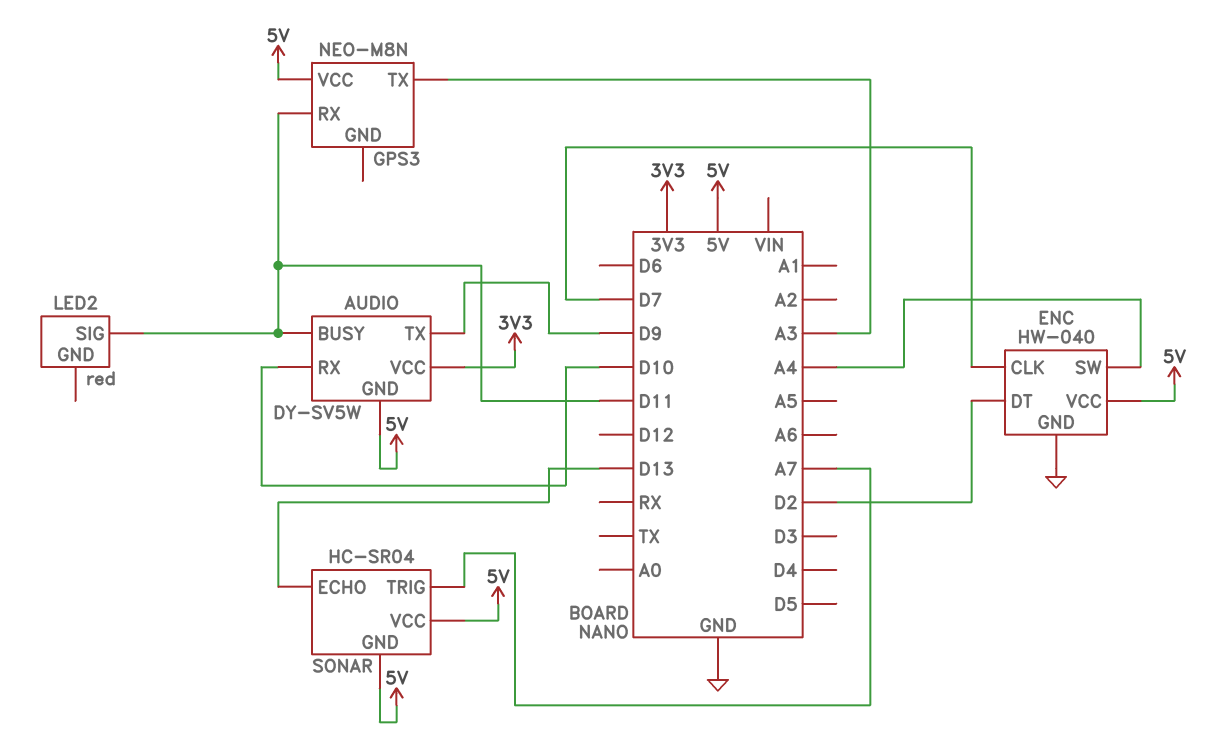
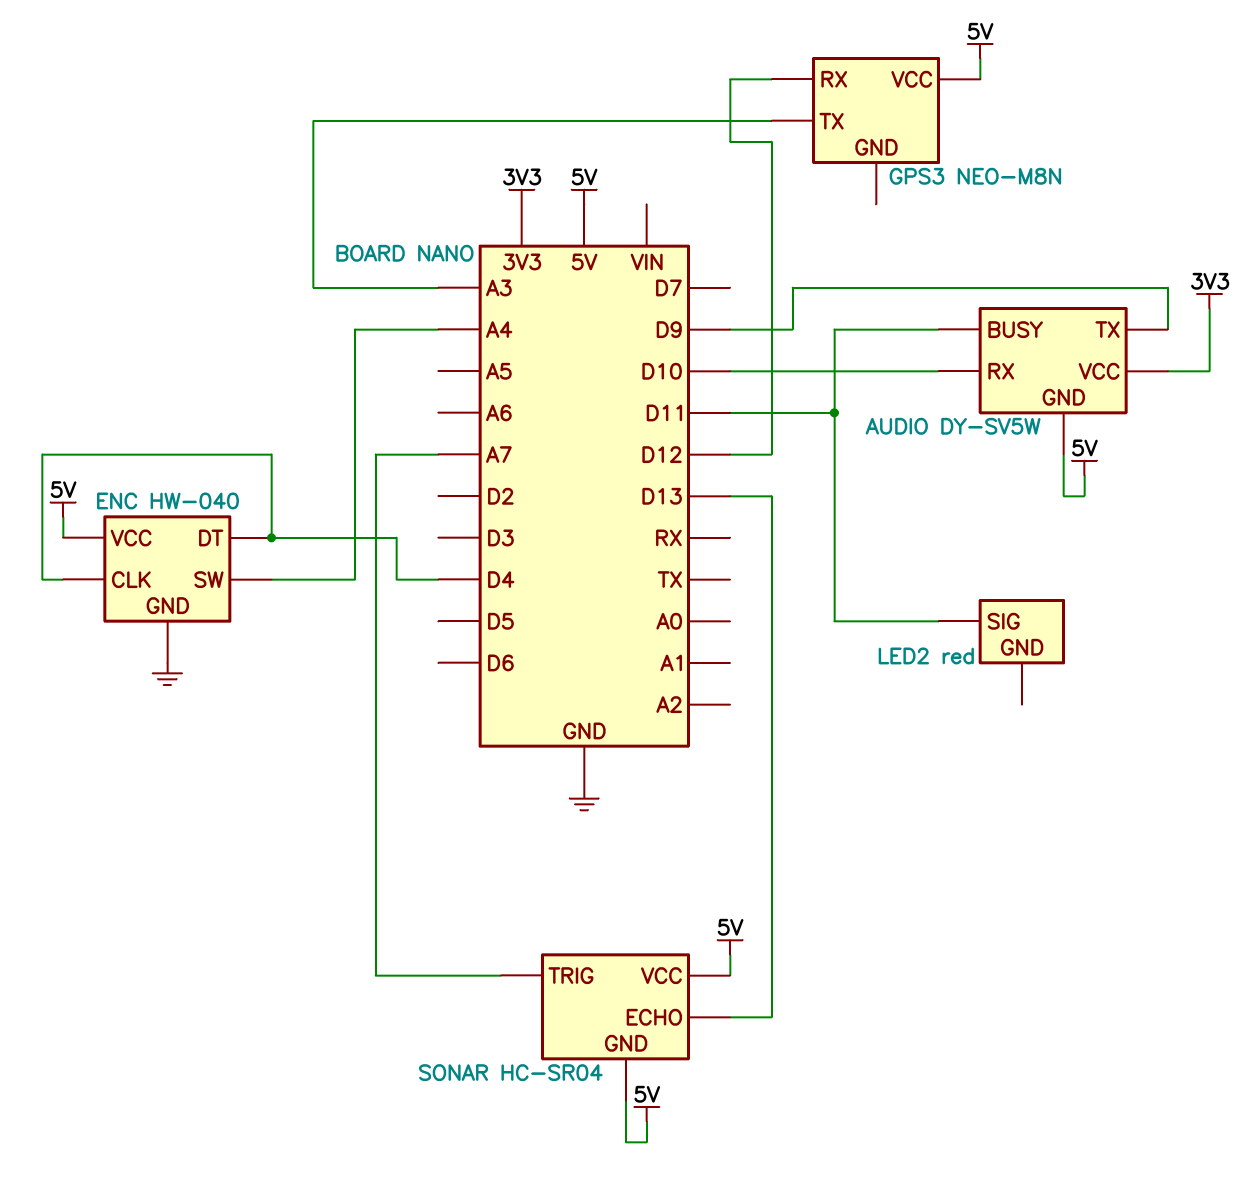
ENC pin CLK: D7 -> D4
ENC pin DT: D2 -> D4
GPS3 pin RX: D11 -> D12

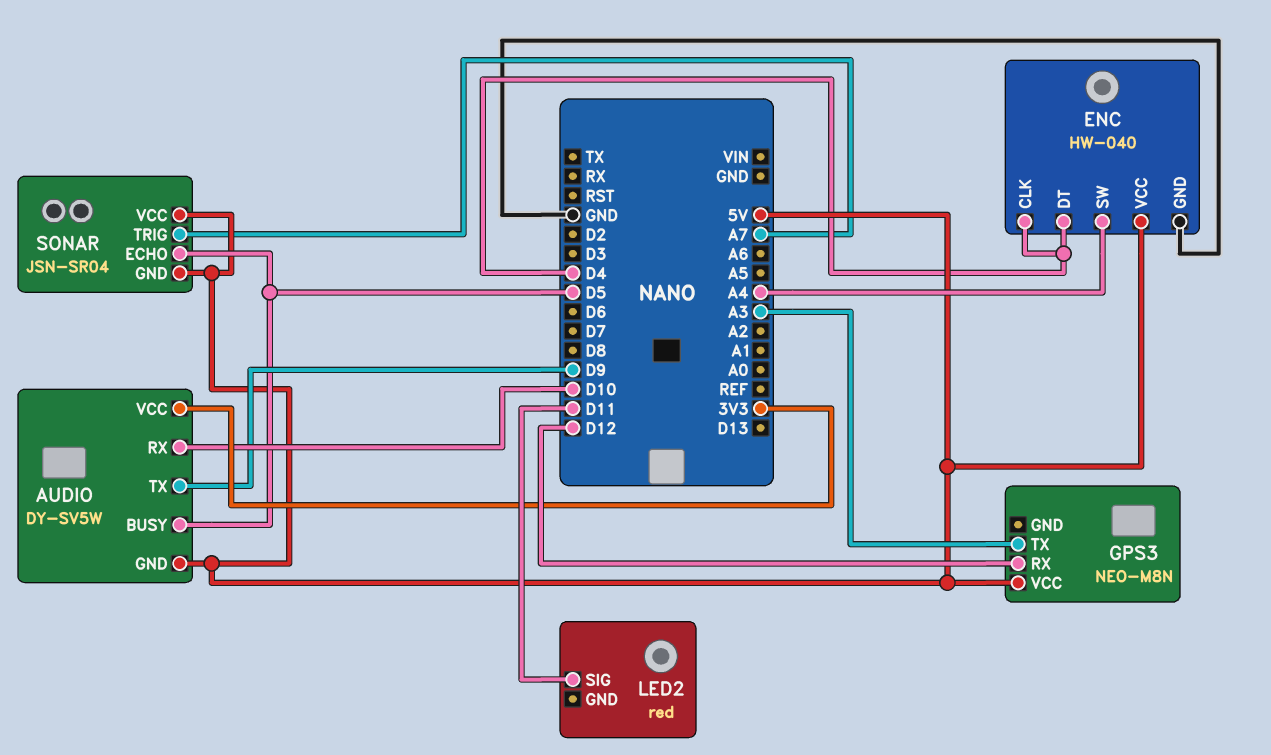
AUDIO pin BUSY: D11 -> D5
SONAR: HC-SR04 -> JSN-SR04
SONAR pin ECHO: D13 -> D5

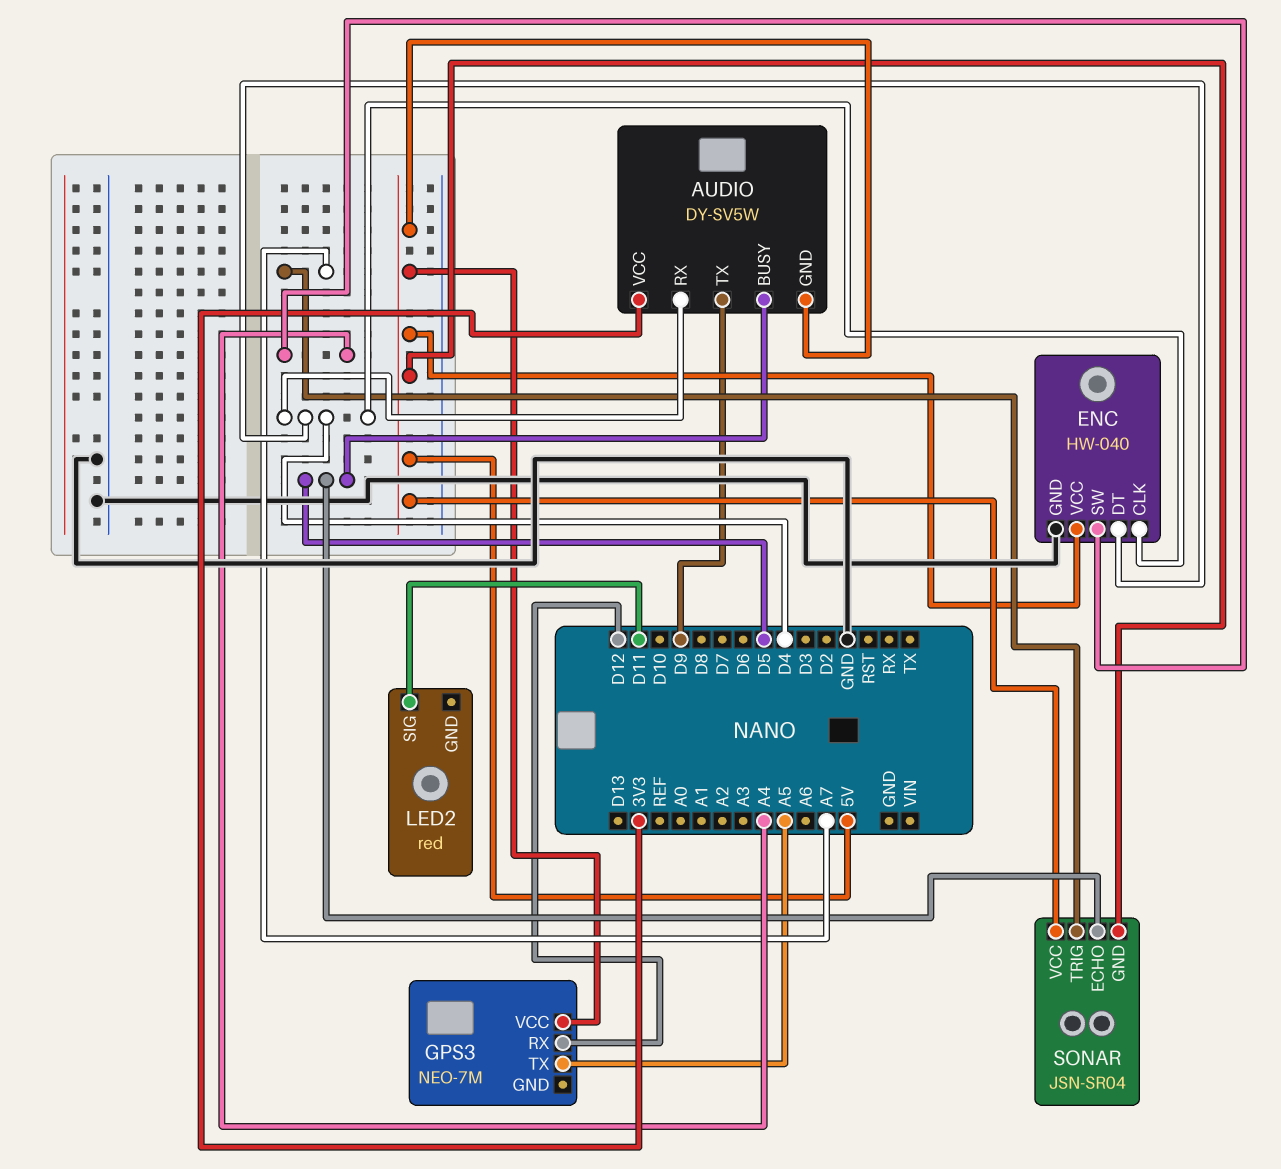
AUDIO pin RX: D10 -> D4
GPS3: NEO-M8N -> NEO-7M
GPS3 pin TX: A3 -> A5

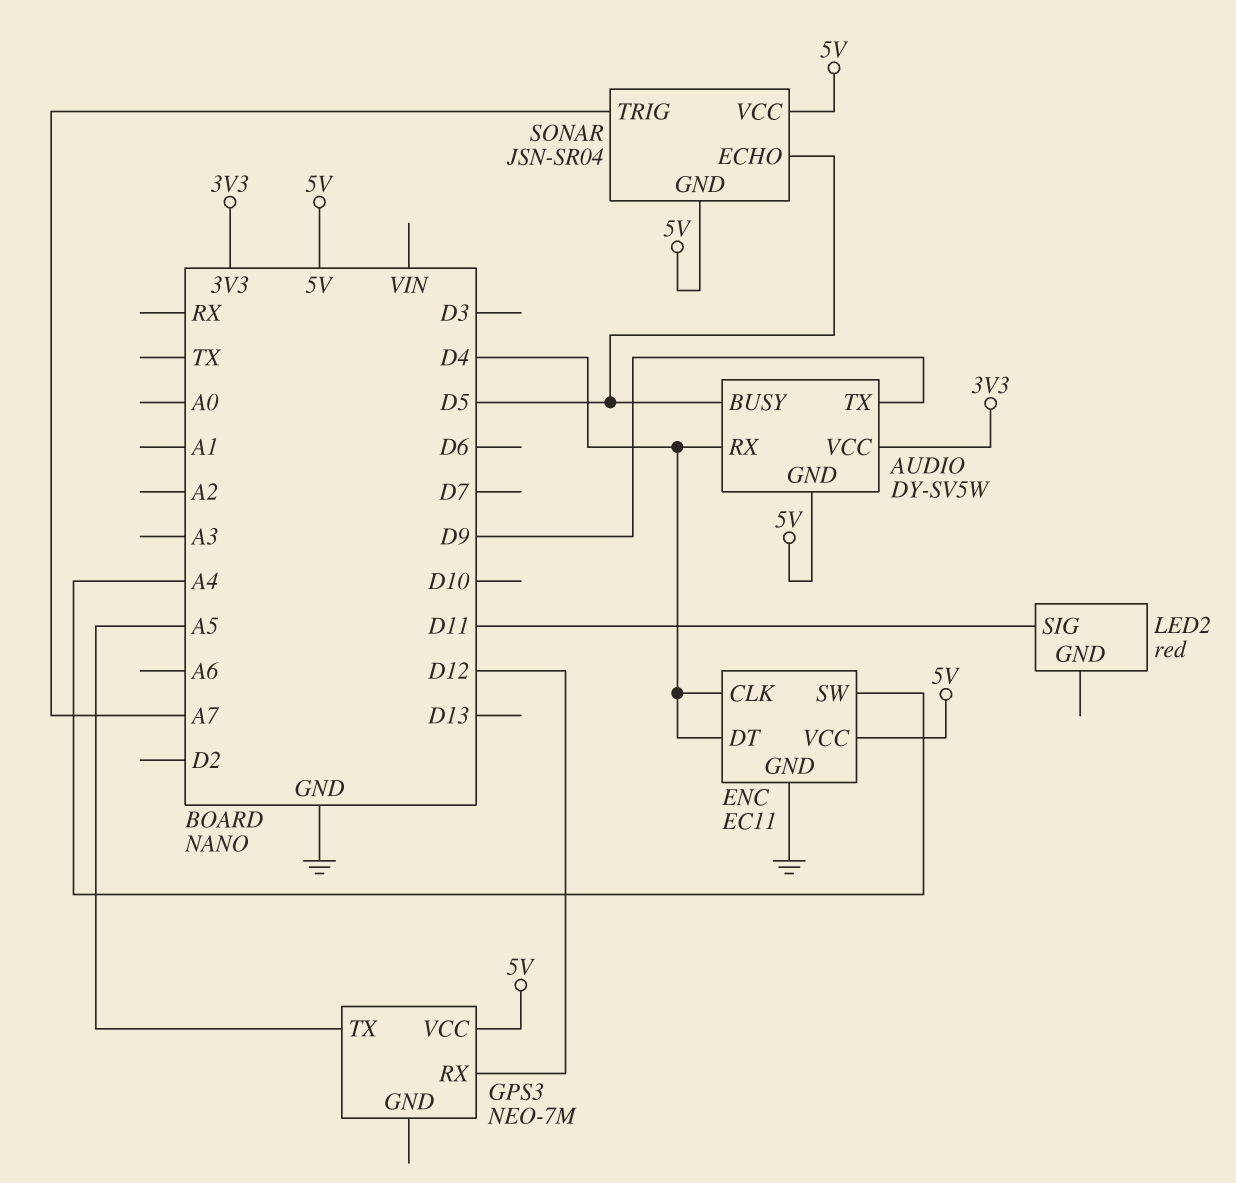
ENC: HW-040 -> EC11

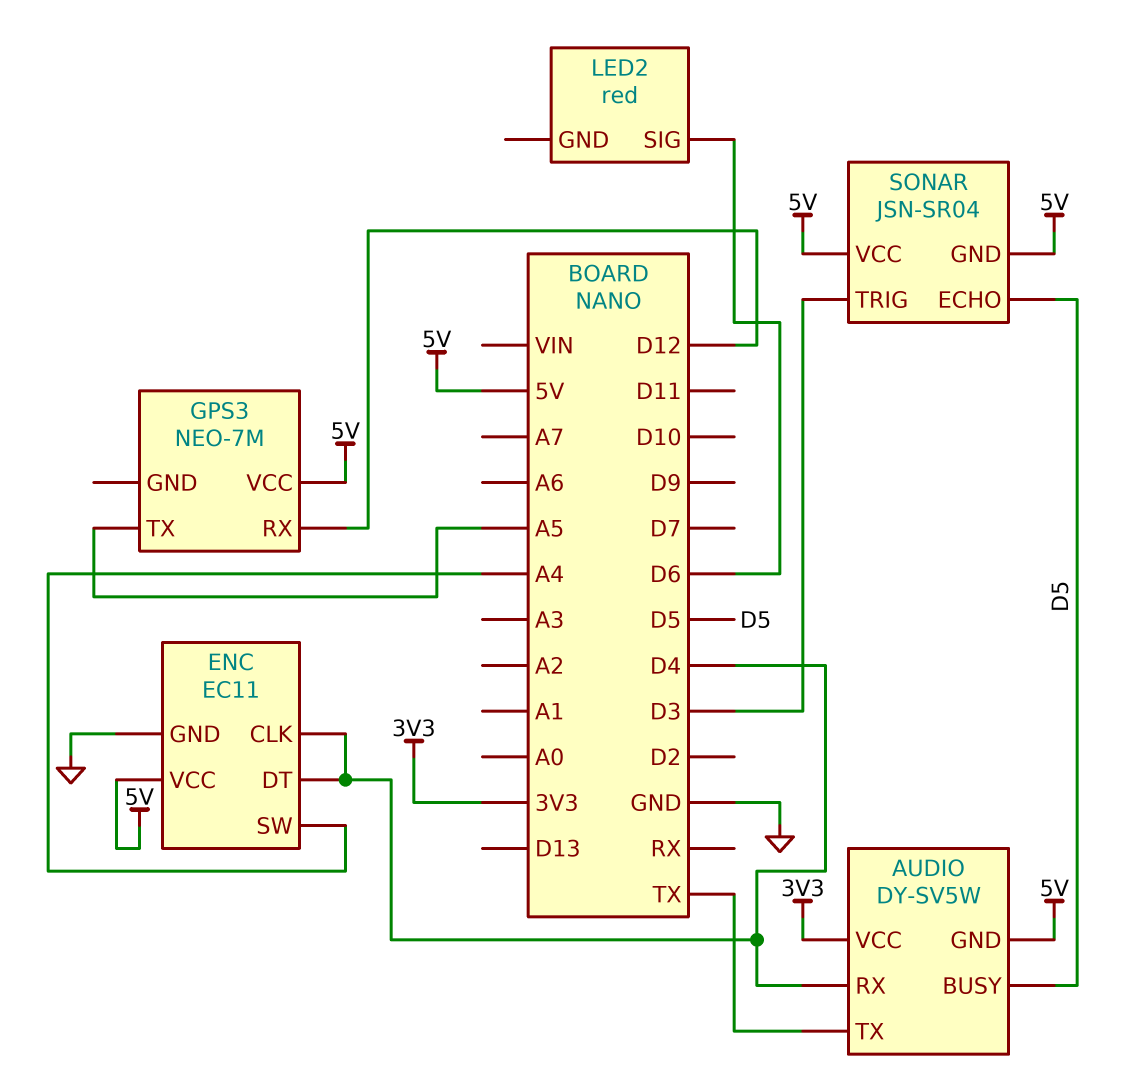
AUDIO pin TX: D9 -> TX
LED2 pin SIG: D11 -> D6
SONAR pin TRIG: A7 -> D3

